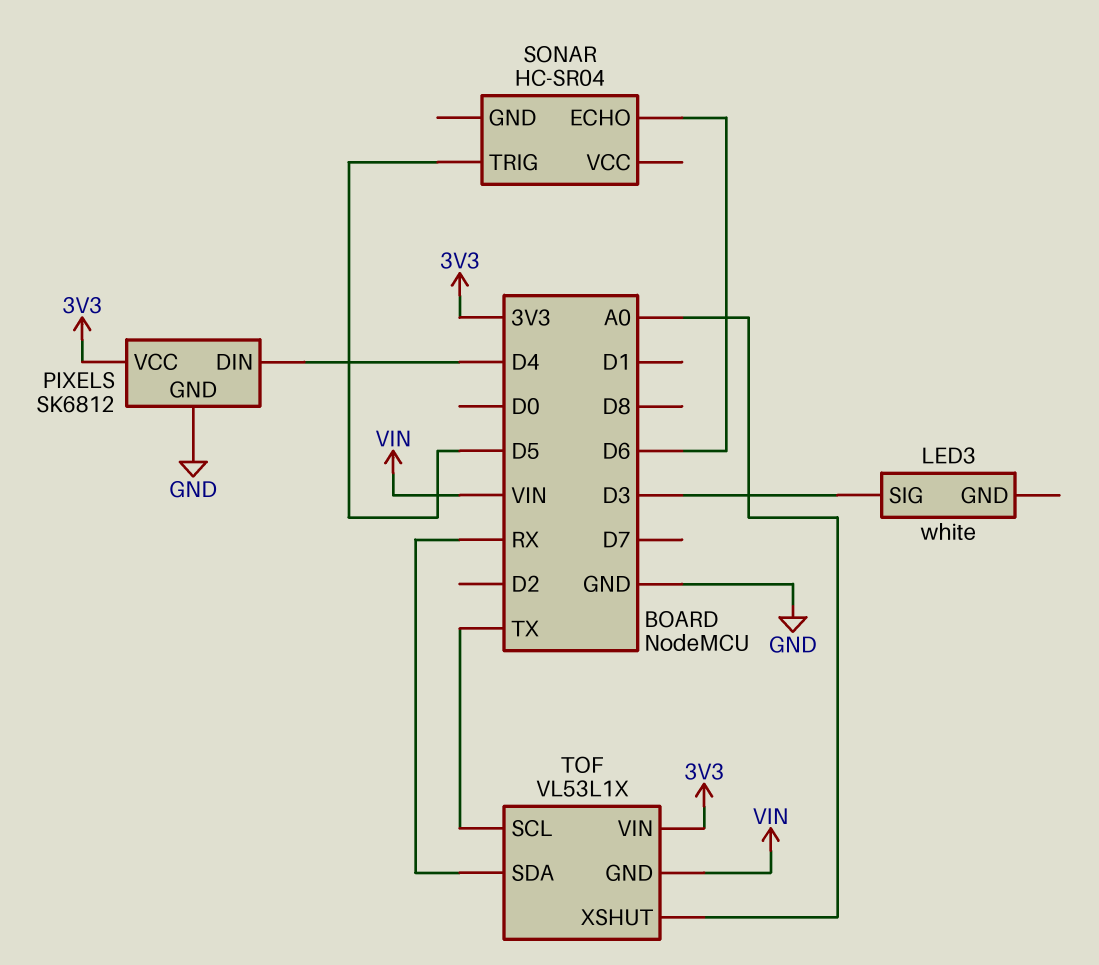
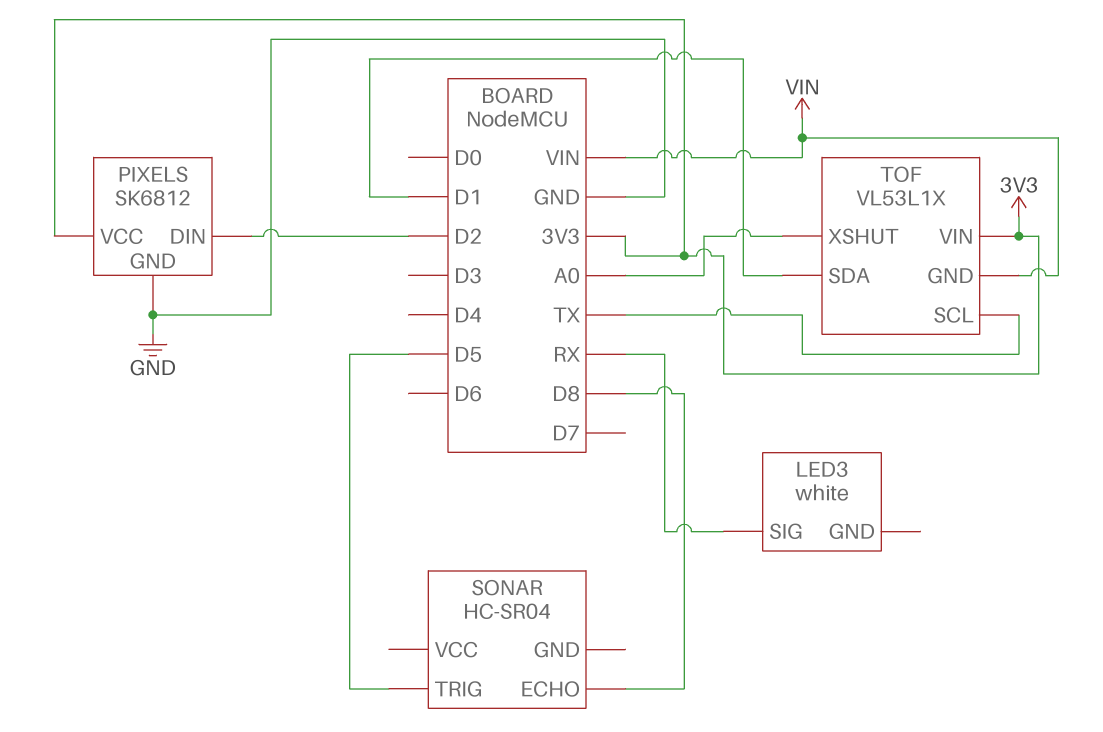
LED3 pin SIG: D3 -> RX
PIXELS pin DIN: D4 -> D2
SONAR pin ECHO: D6 -> D8
TOF pin SDA: RX -> D1

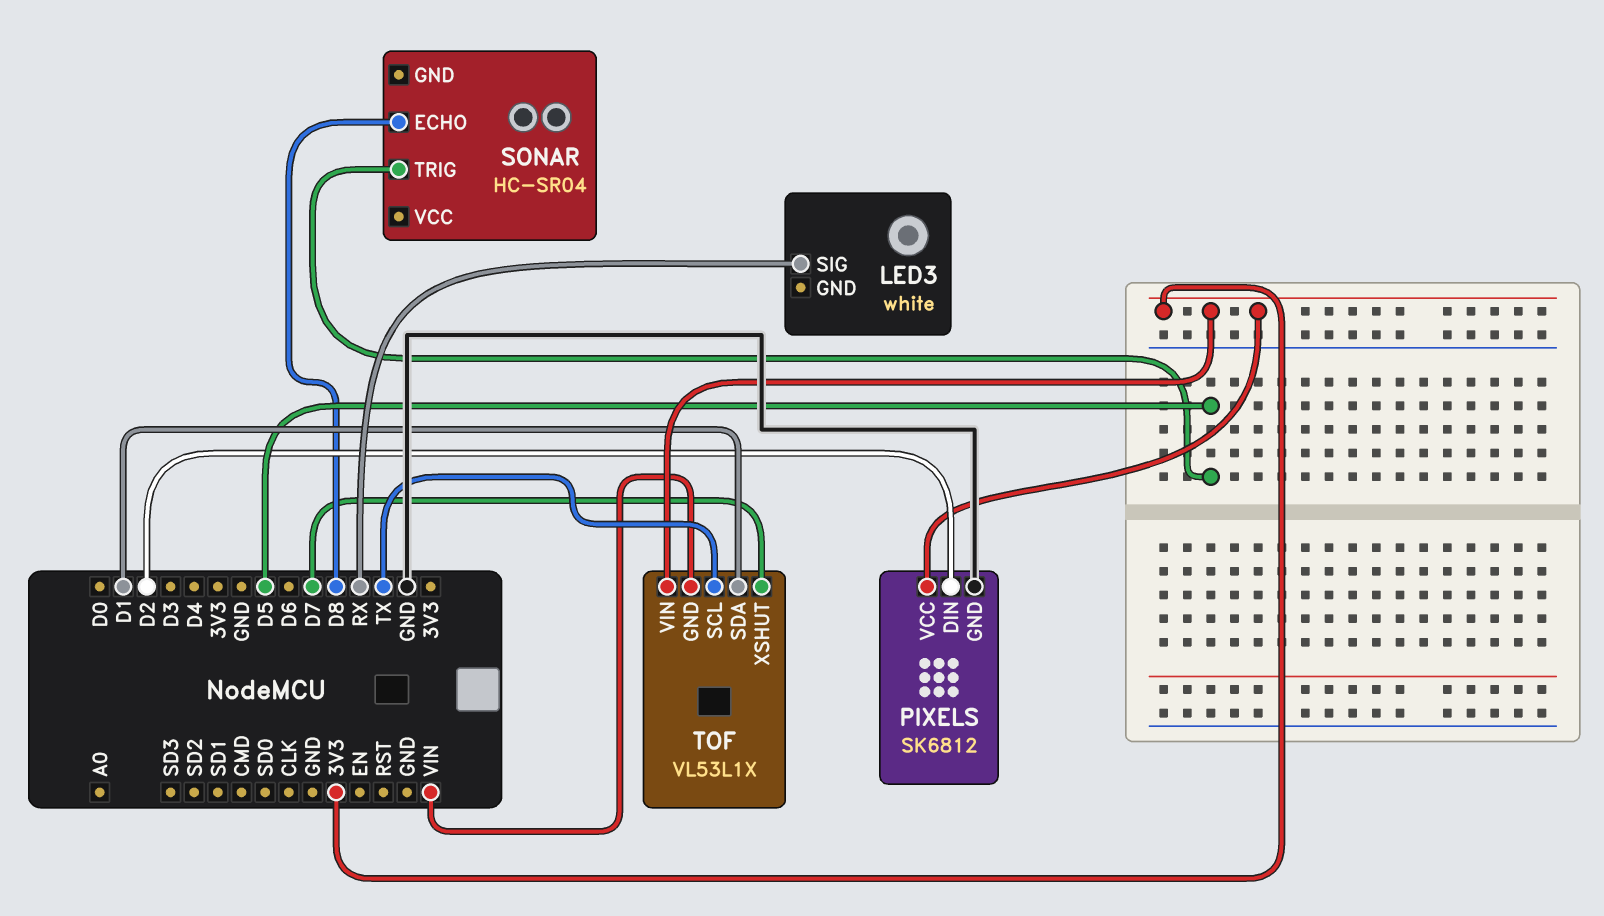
TOF pin XSHUT: A0 -> D7

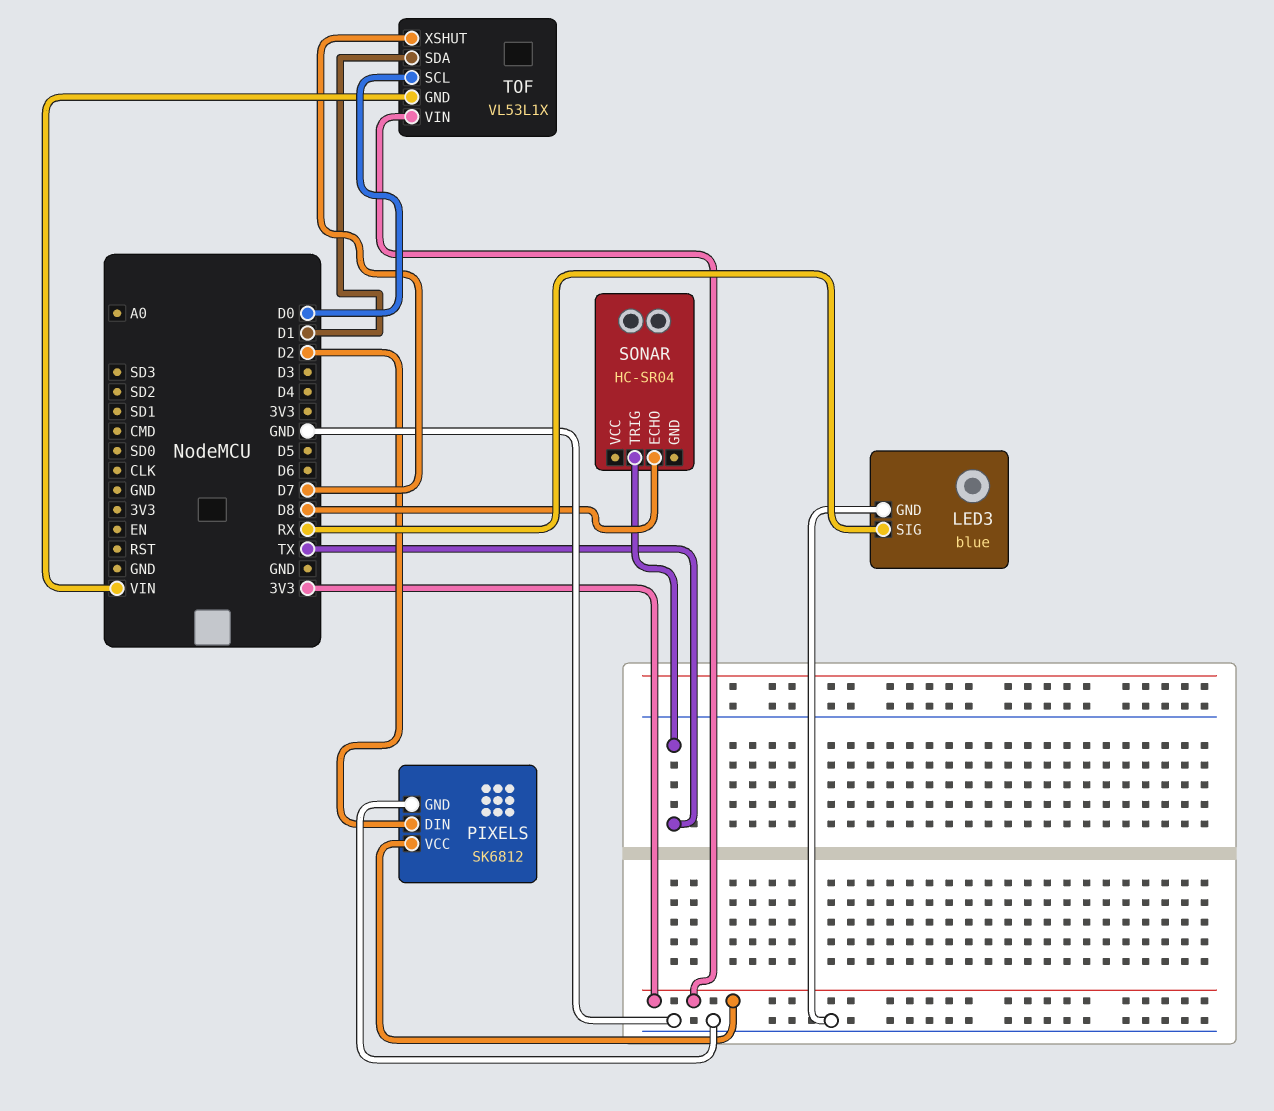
LED3: white -> blue
LED3 pin GND: none -> GND
SONAR pin TRIG: D5 -> TX
TOF pin SCL: TX -> D0

